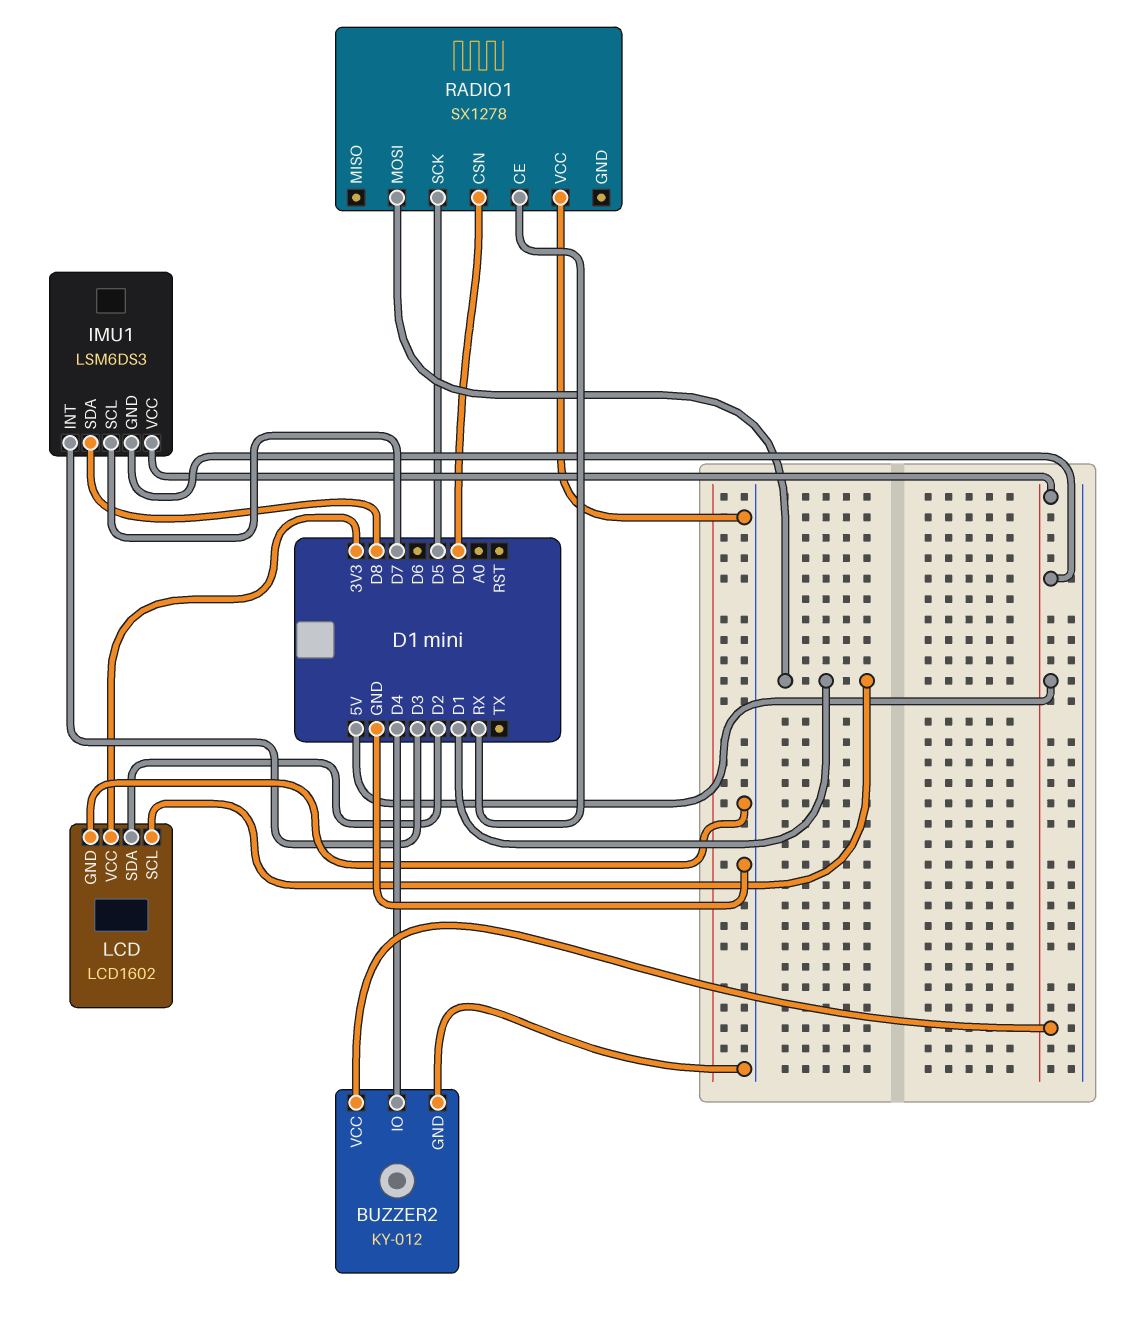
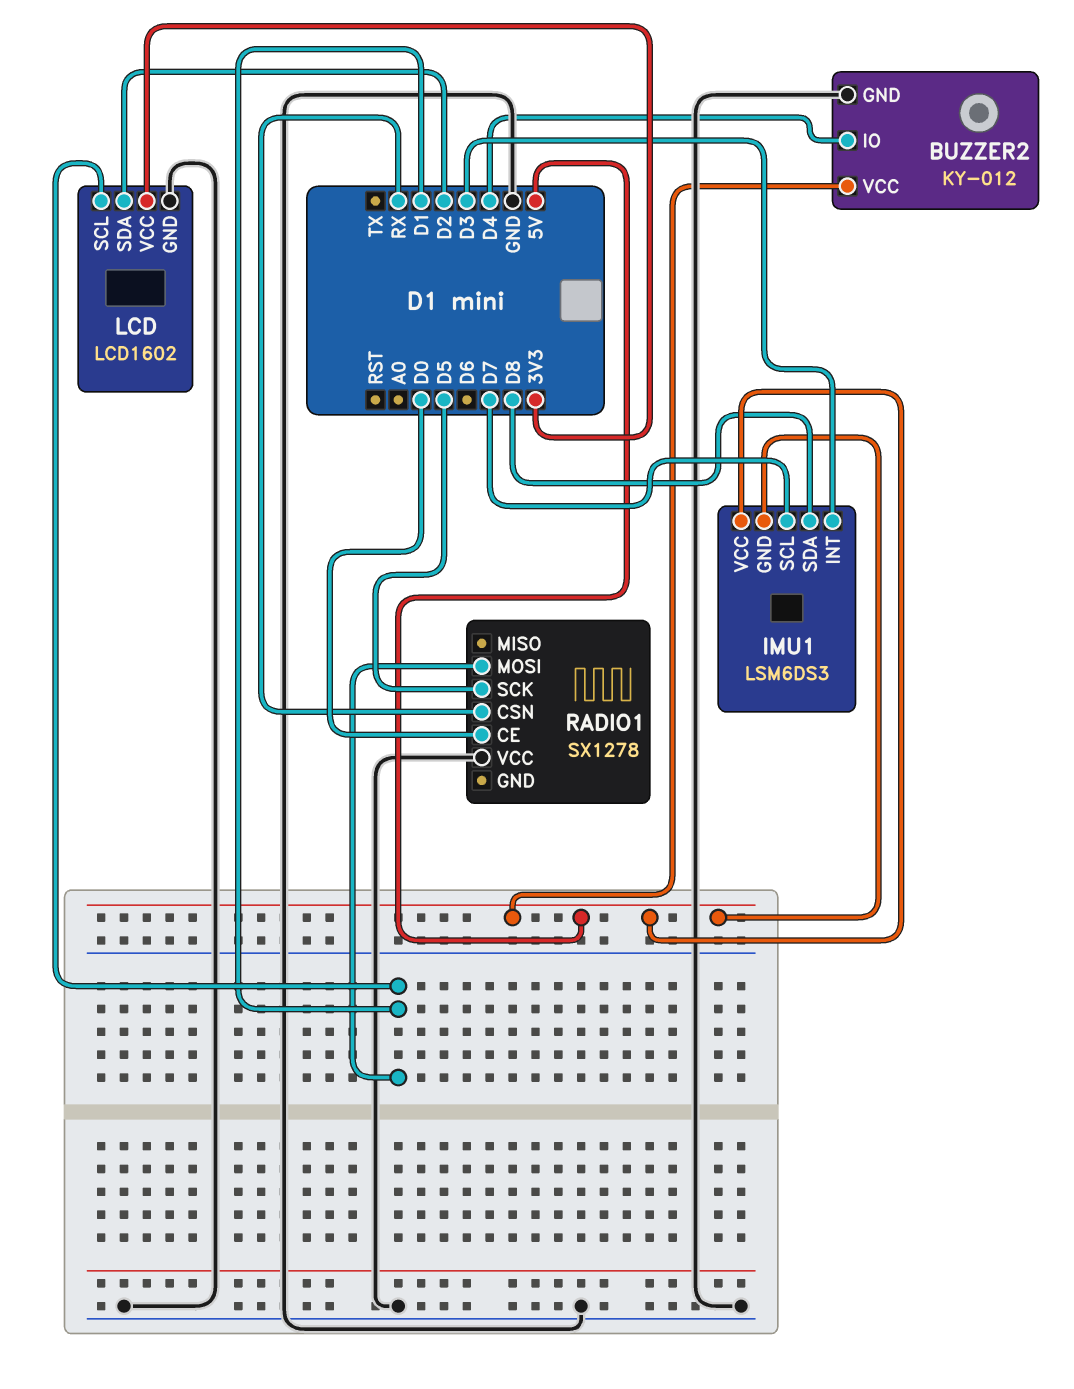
RADIO1 pin CE: RX -> D0
RADIO1 pin CSN: D0 -> RX

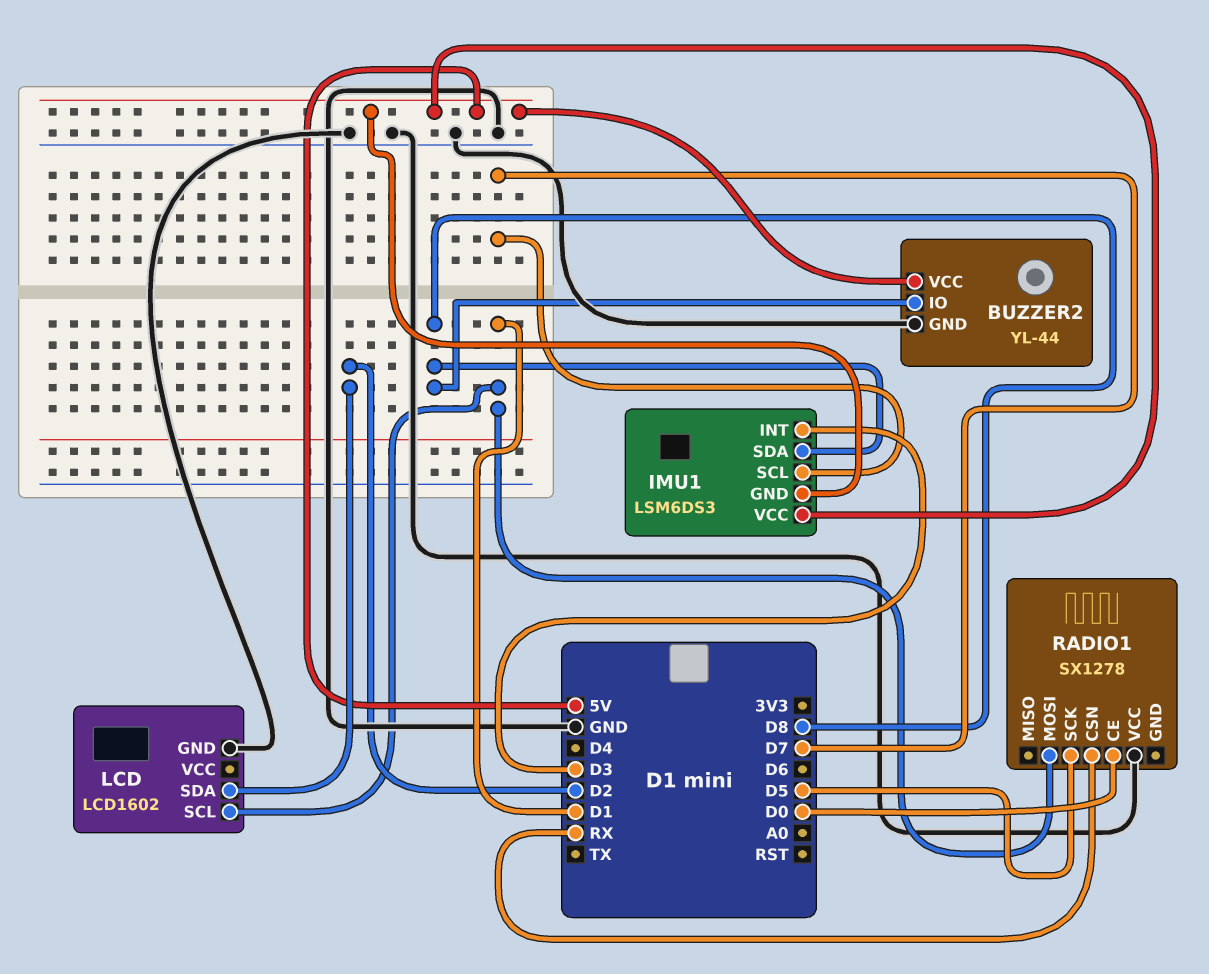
BUZZER2: KY-012 -> YL-44
BUZZER2 pin IO: D4 -> D8
LCD pin VCC: 3V3 -> none

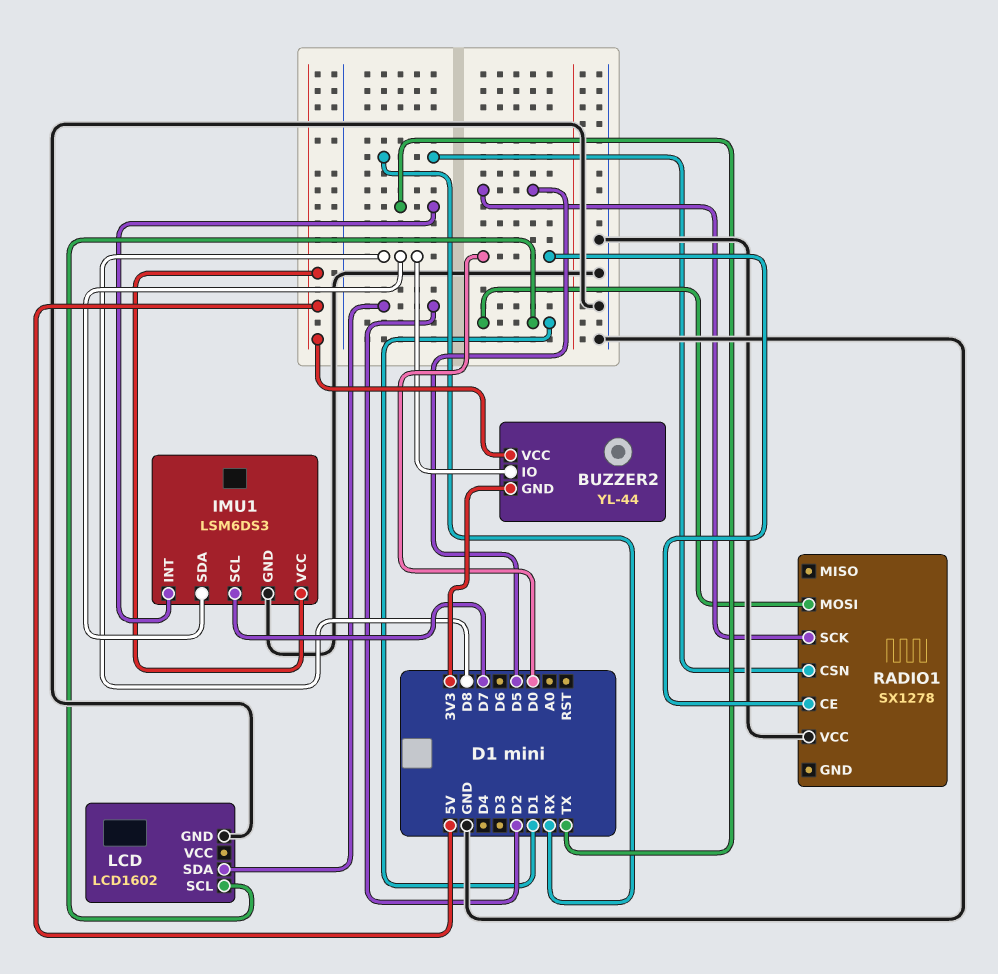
BUZZER2 pin GND: GND -> 3V3
IMU1 pin GND: 5V -> GND
IMU1 pin INT: D3 -> TX

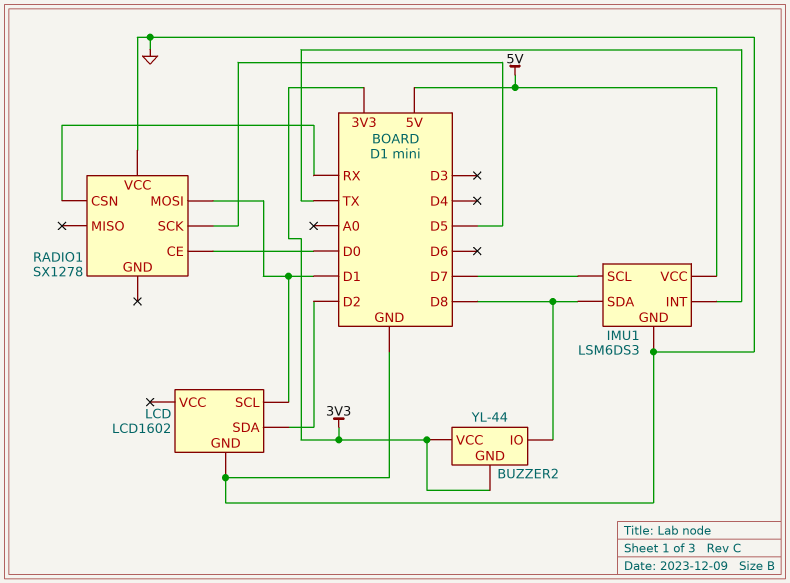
BUZZER2 pin VCC: 5V -> 3V3

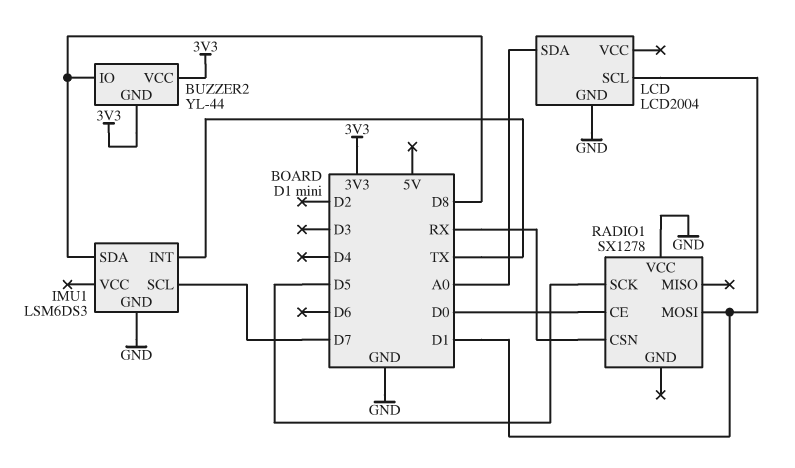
IMU1 pin VCC: 5V -> none
LCD: LCD1602 -> LCD2004
LCD pin SDA: D2 -> A0

